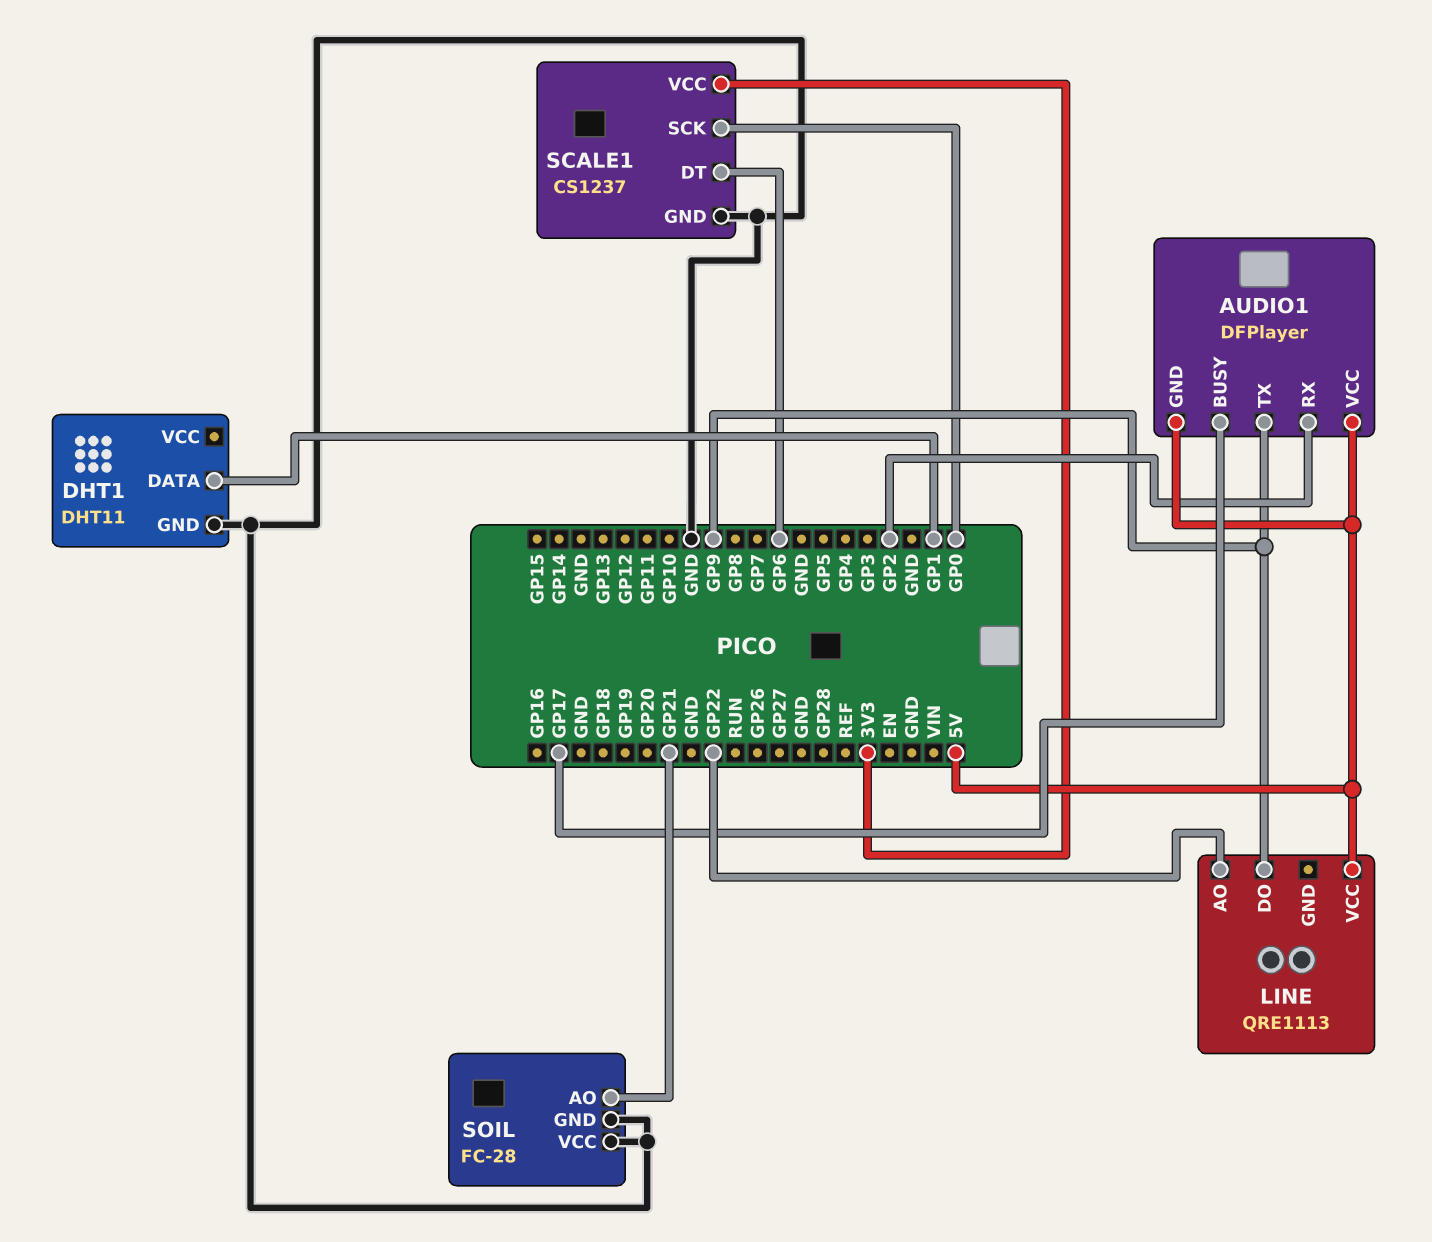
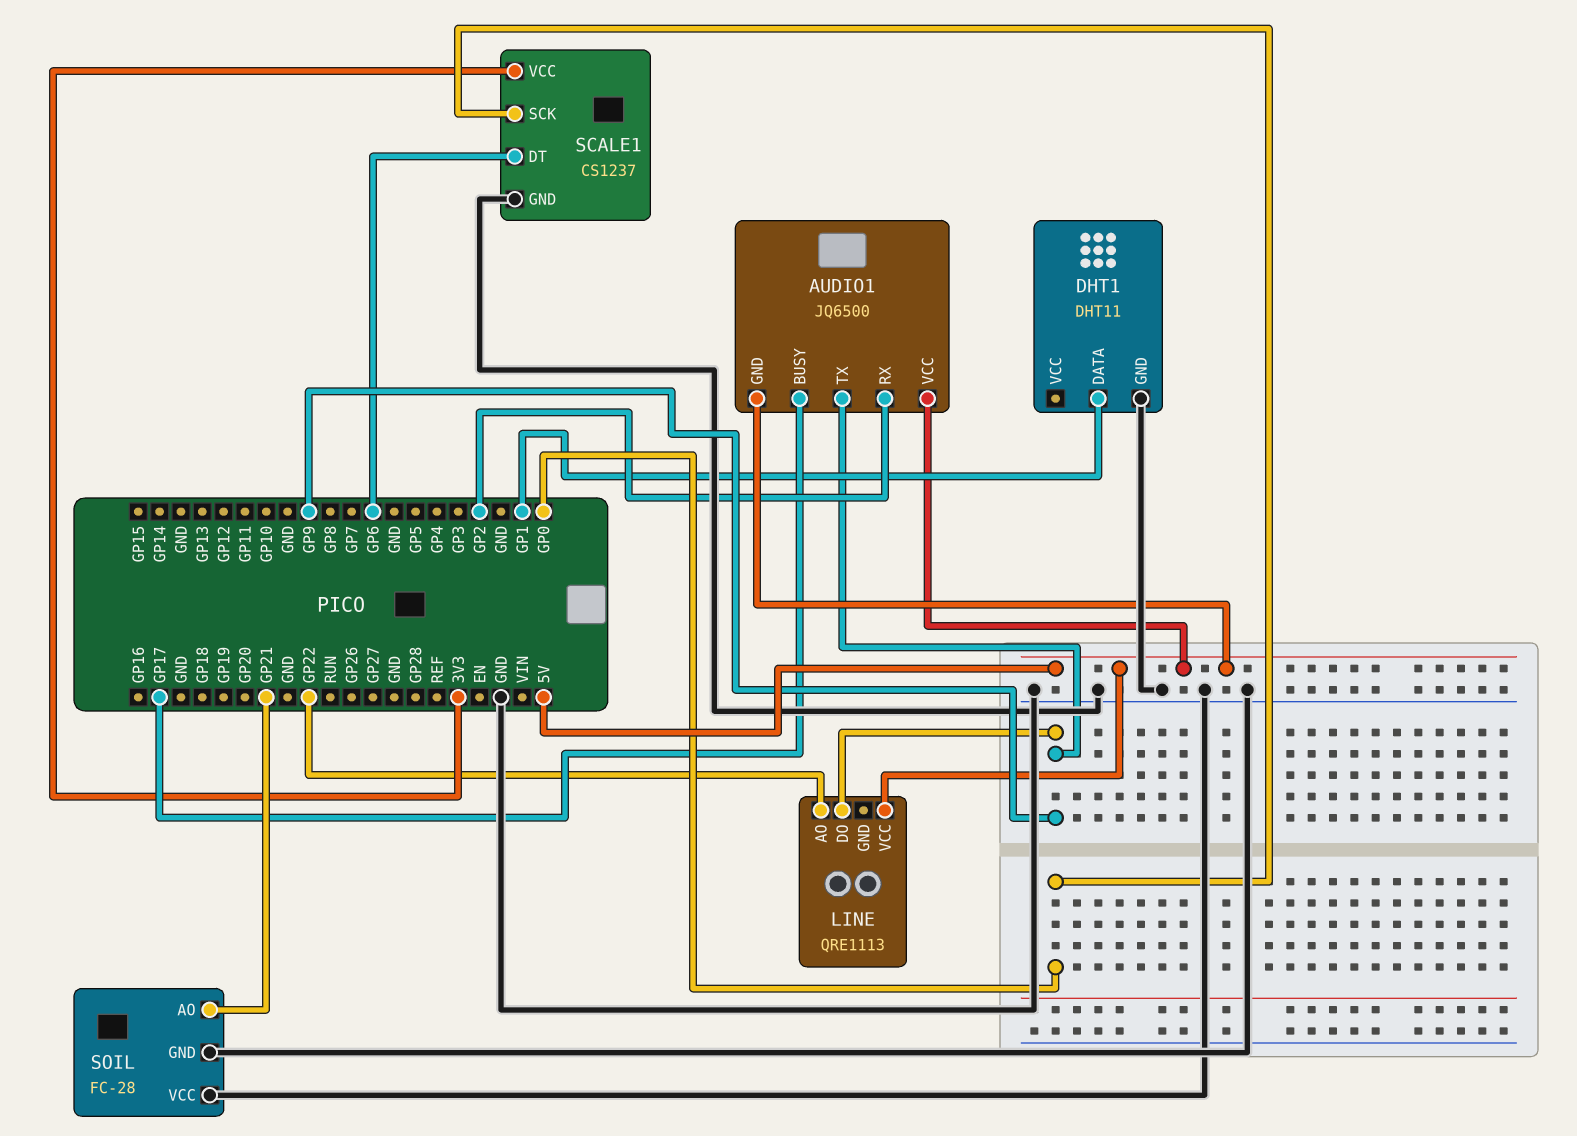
AUDIO1: DFPlayer -> JQ6500

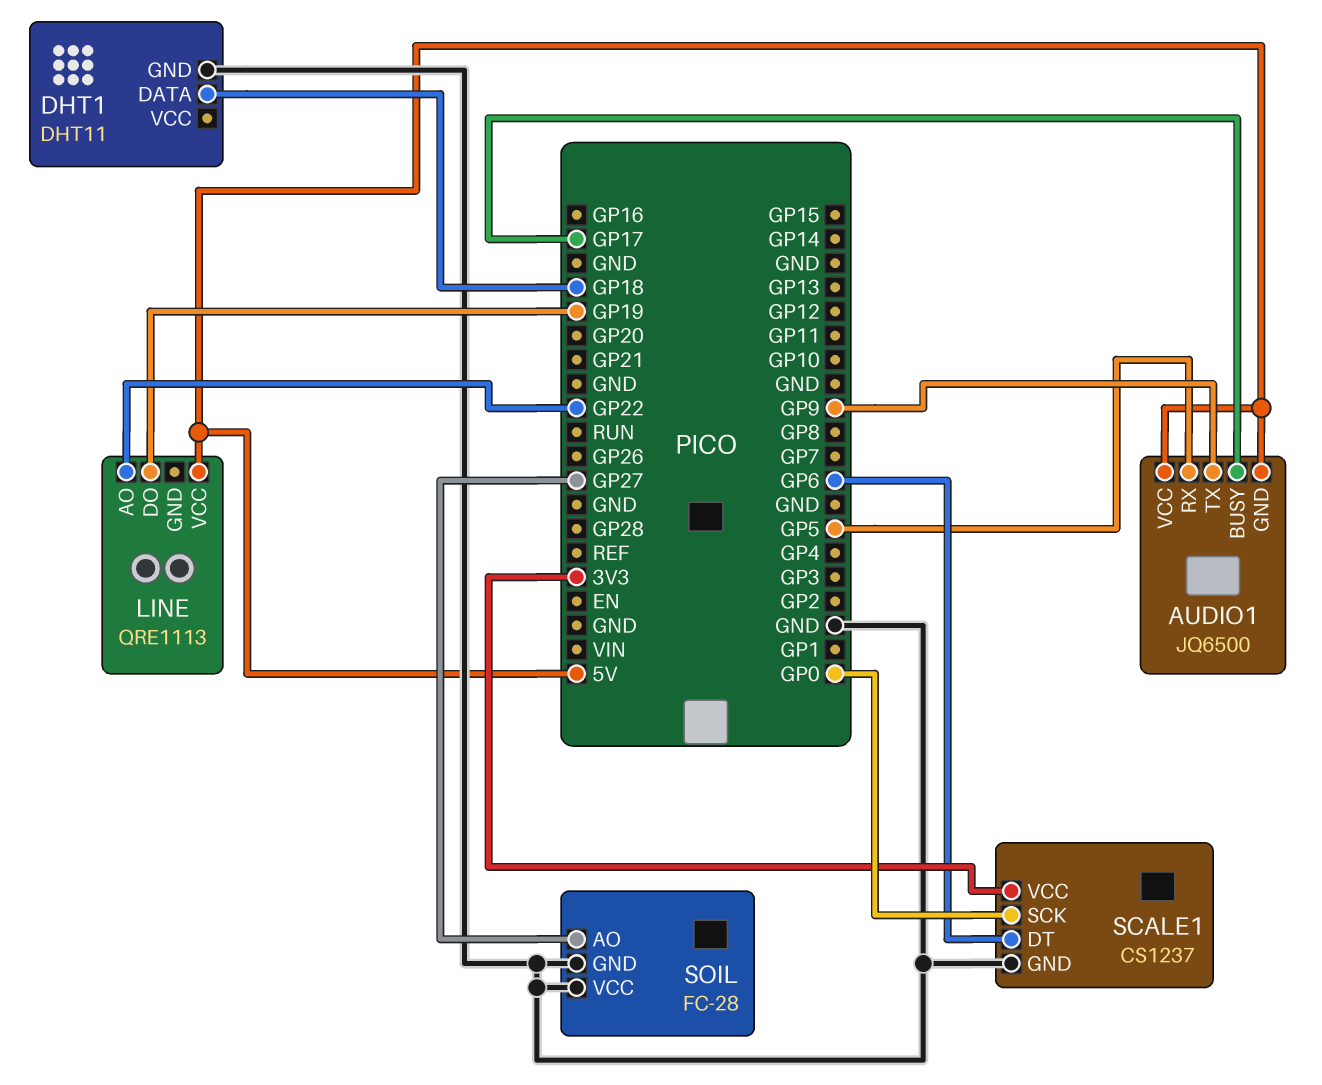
AUDIO1 pin RX: GP2 -> GP5
DHT1 pin DATA: GP1 -> GP18
LINE pin DO: GP9 -> GP19
SOIL pin AO: GP21 -> GP27

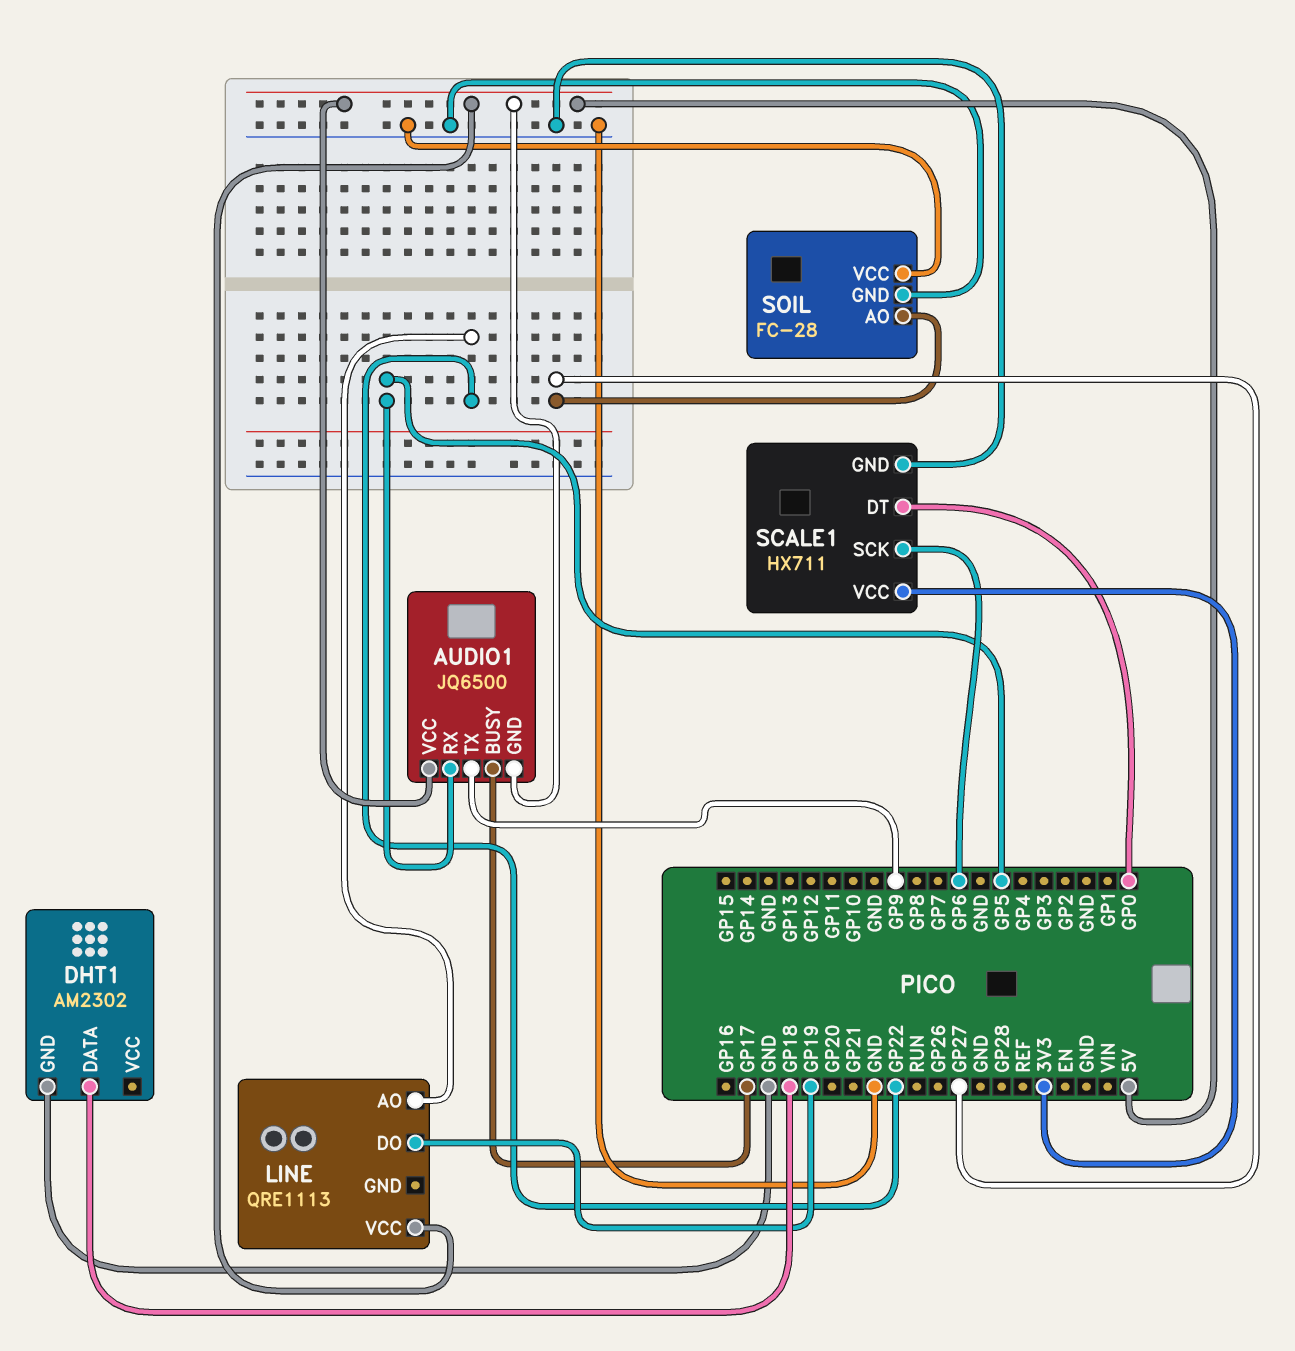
DHT1: DHT11 -> AM2302
SCALE1: CS1237 -> HX711
SCALE1 pin DT: GP6 -> GP0
SCALE1 pin SCK: GP0 -> GP6

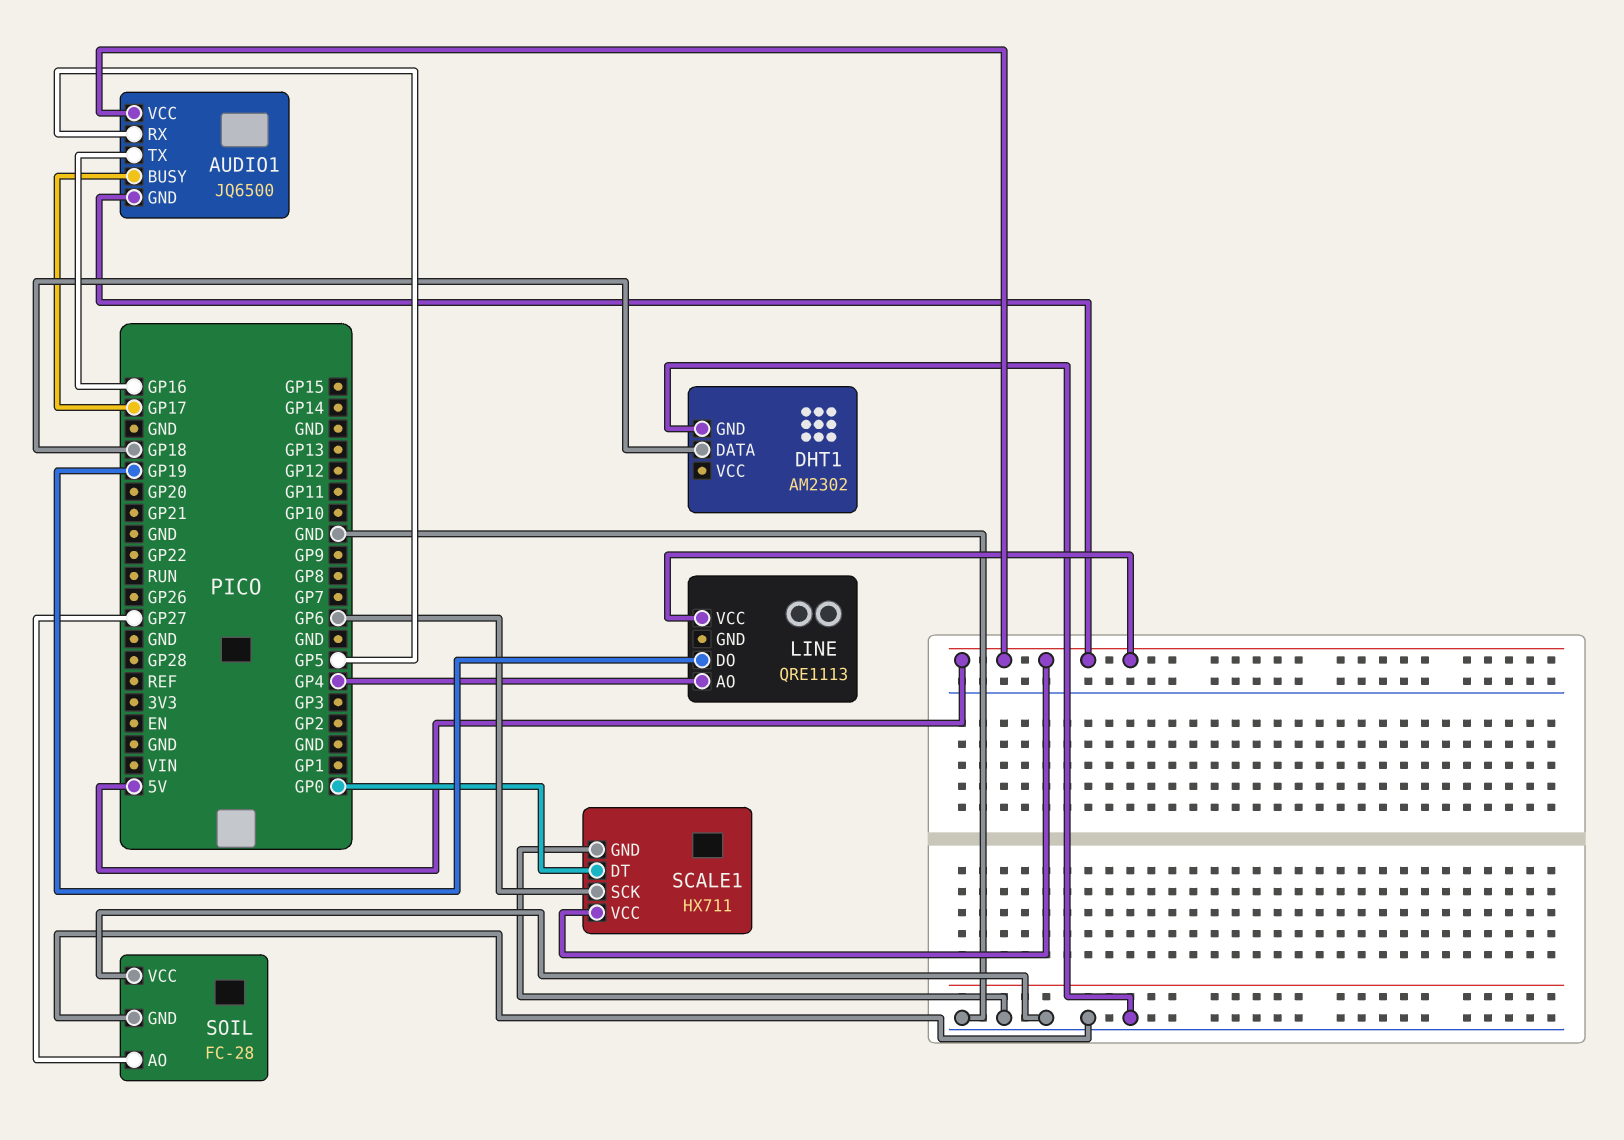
AUDIO1 pin TX: GP9 -> GP16
LINE pin AO: GP22 -> GP4
SCALE1 pin VCC: 3V3 -> 5V

